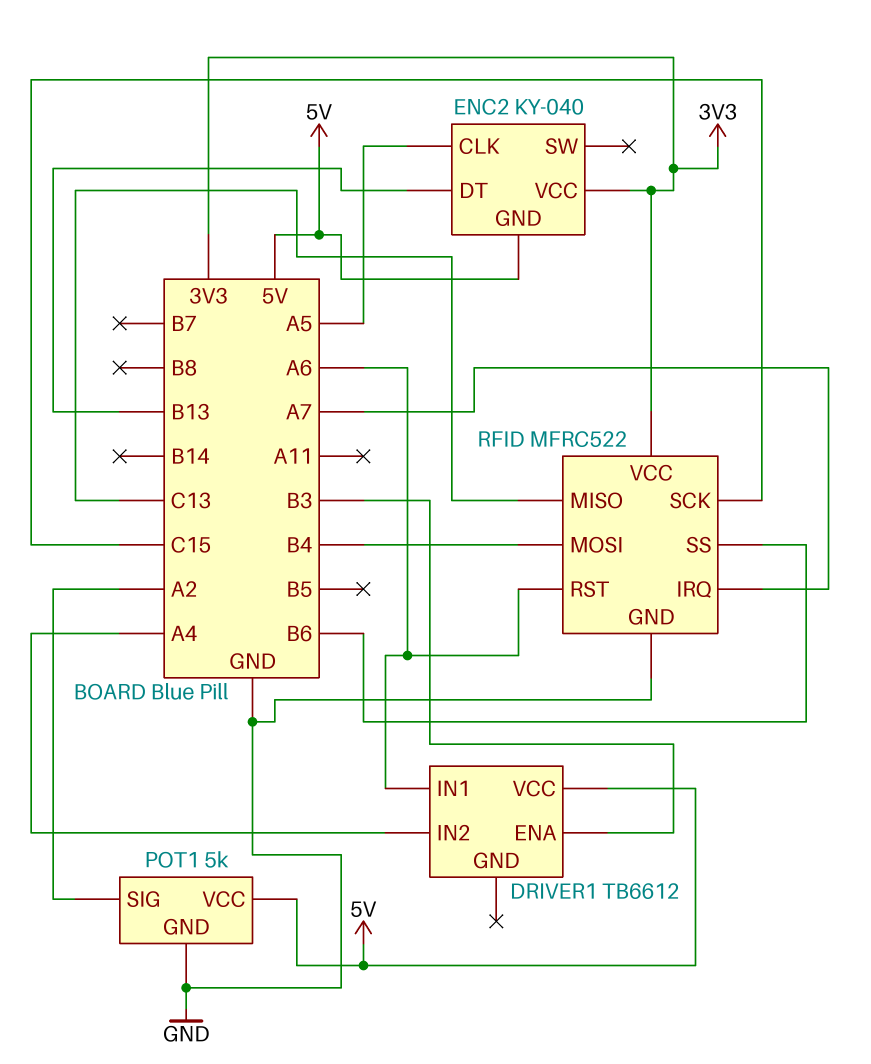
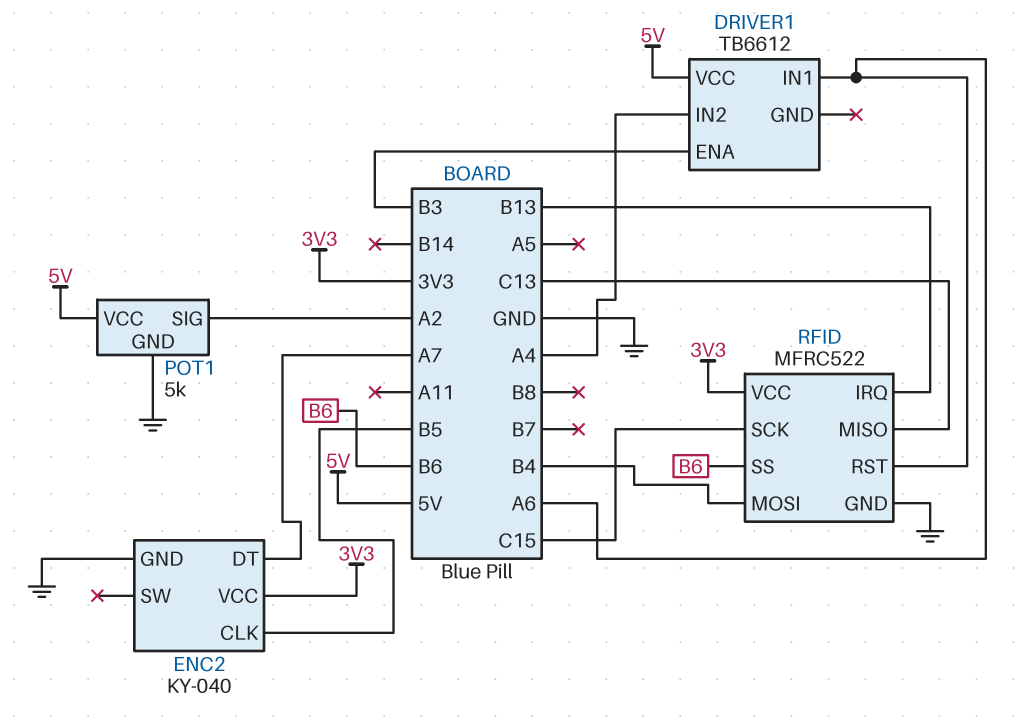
ENC2 pin CLK: A5 -> B5
ENC2 pin DT: B13 -> A7
ENC2 pin GND: 5V -> GND
RFID pin IRQ: A7 -> B13

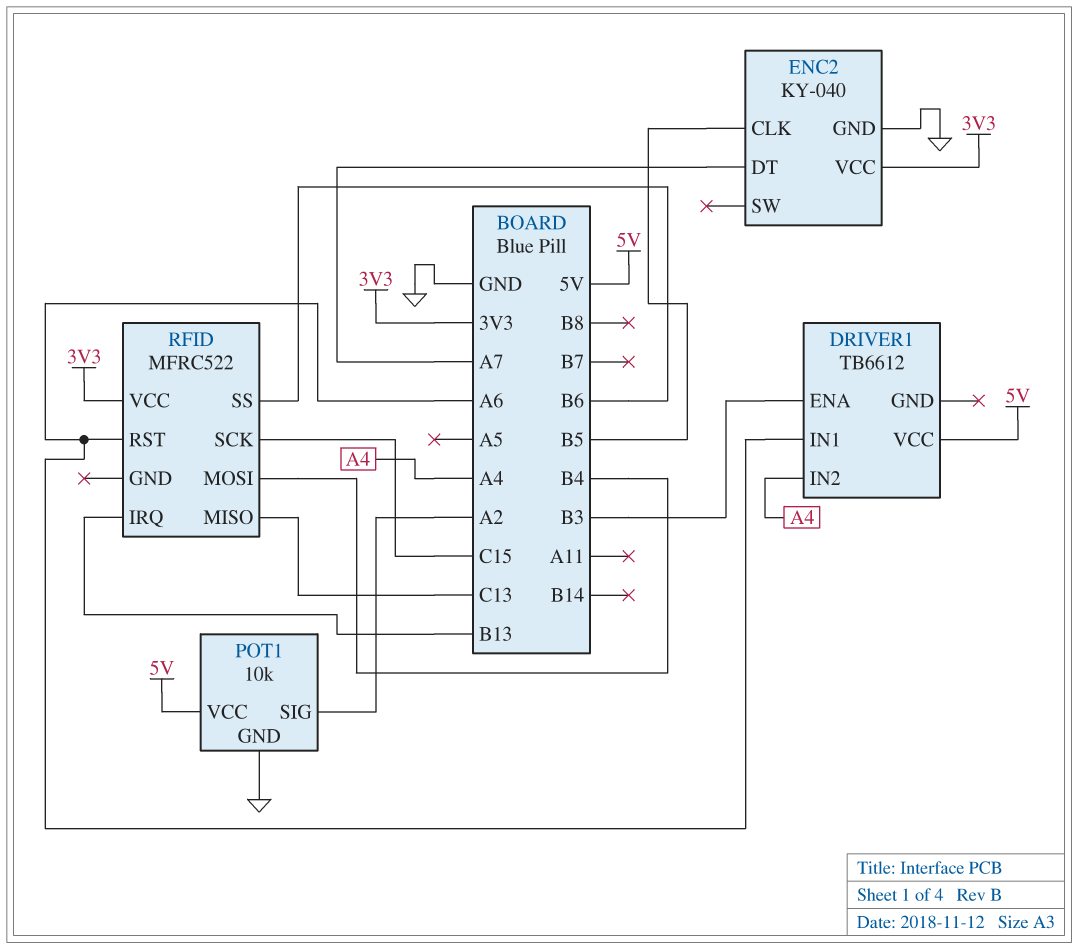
POT1: 5k -> 10k
RFID pin GND: GND -> none

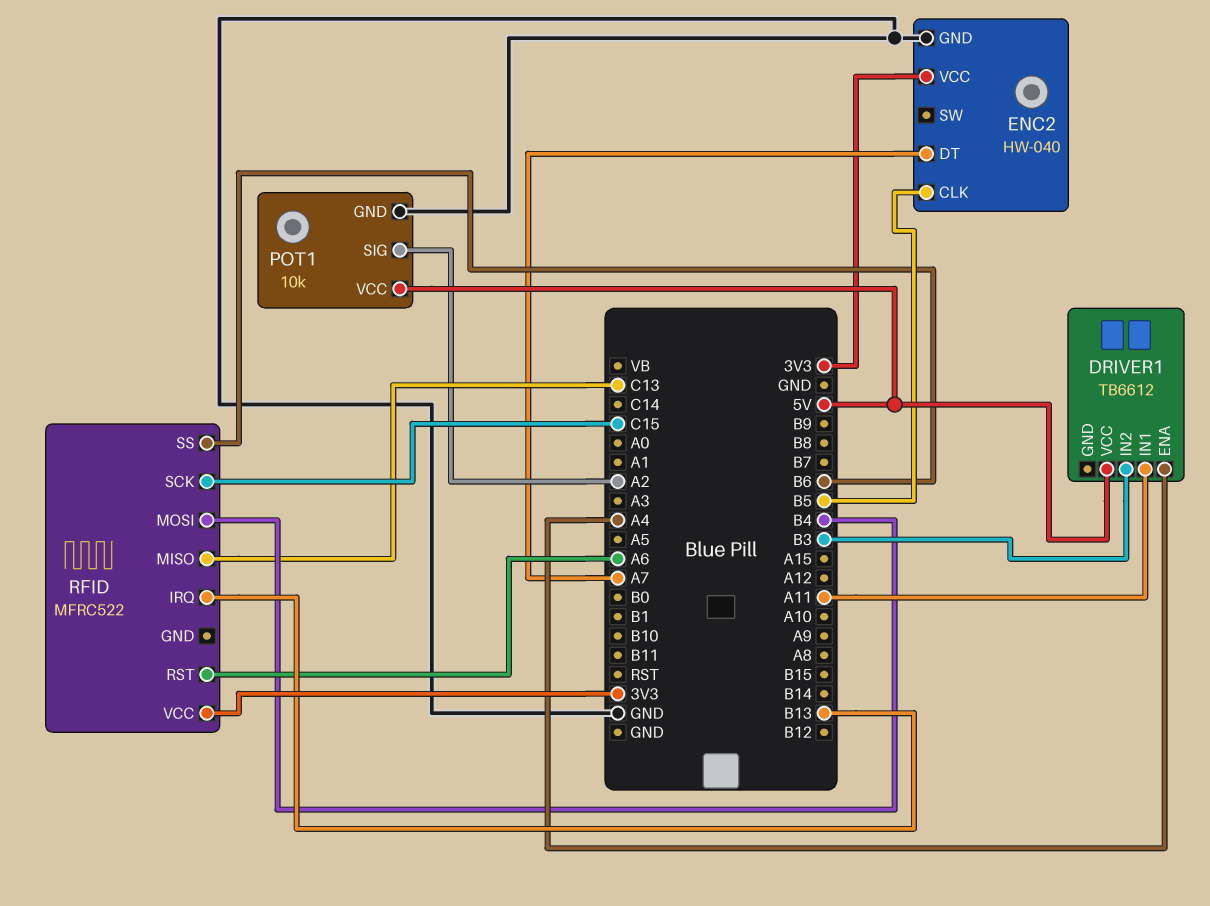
DRIVER1 pin ENA: B3 -> A4
DRIVER1 pin IN1: A6 -> A11
DRIVER1 pin IN2: A4 -> B3
ENC2: KY-040 -> HW-040

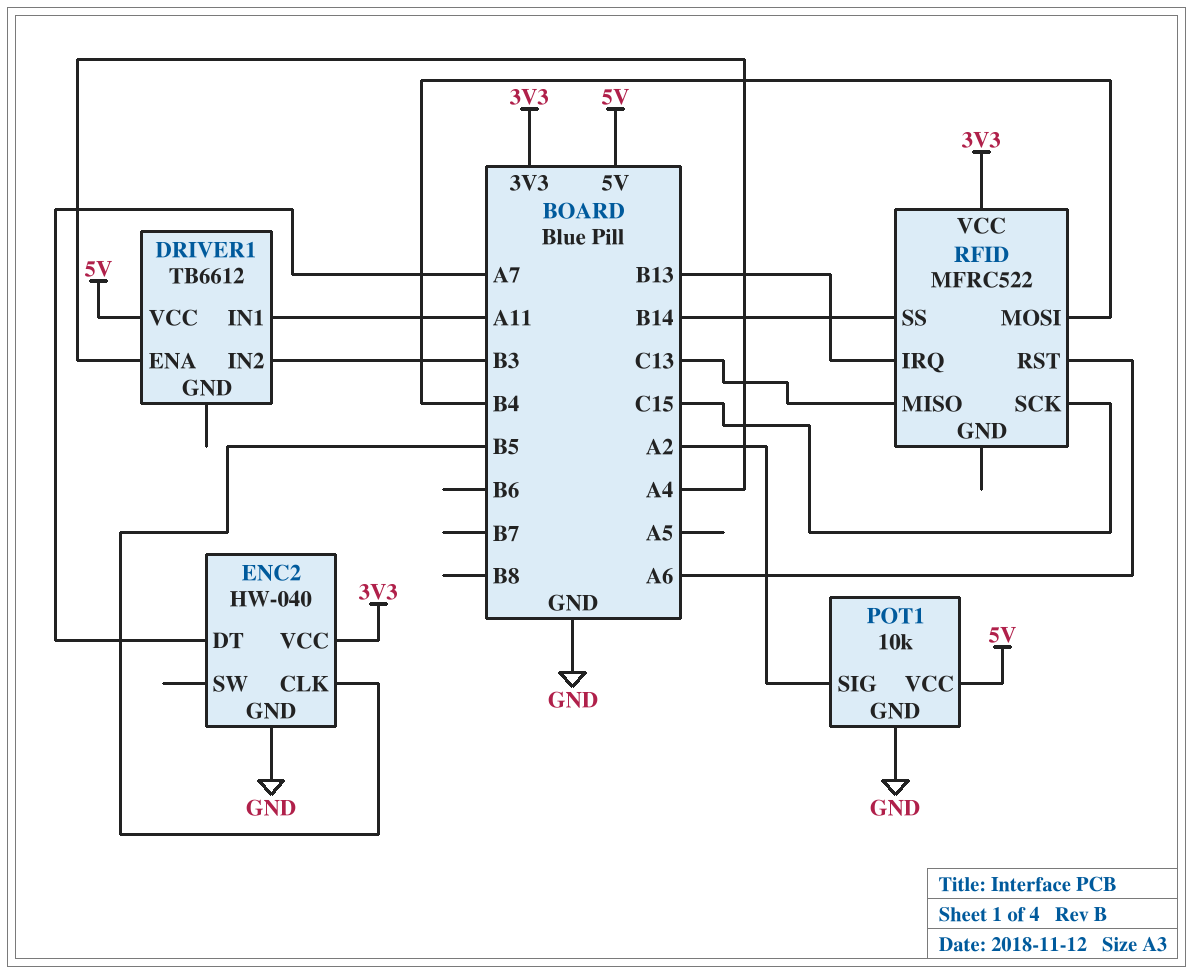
RFID pin SS: B6 -> B14

